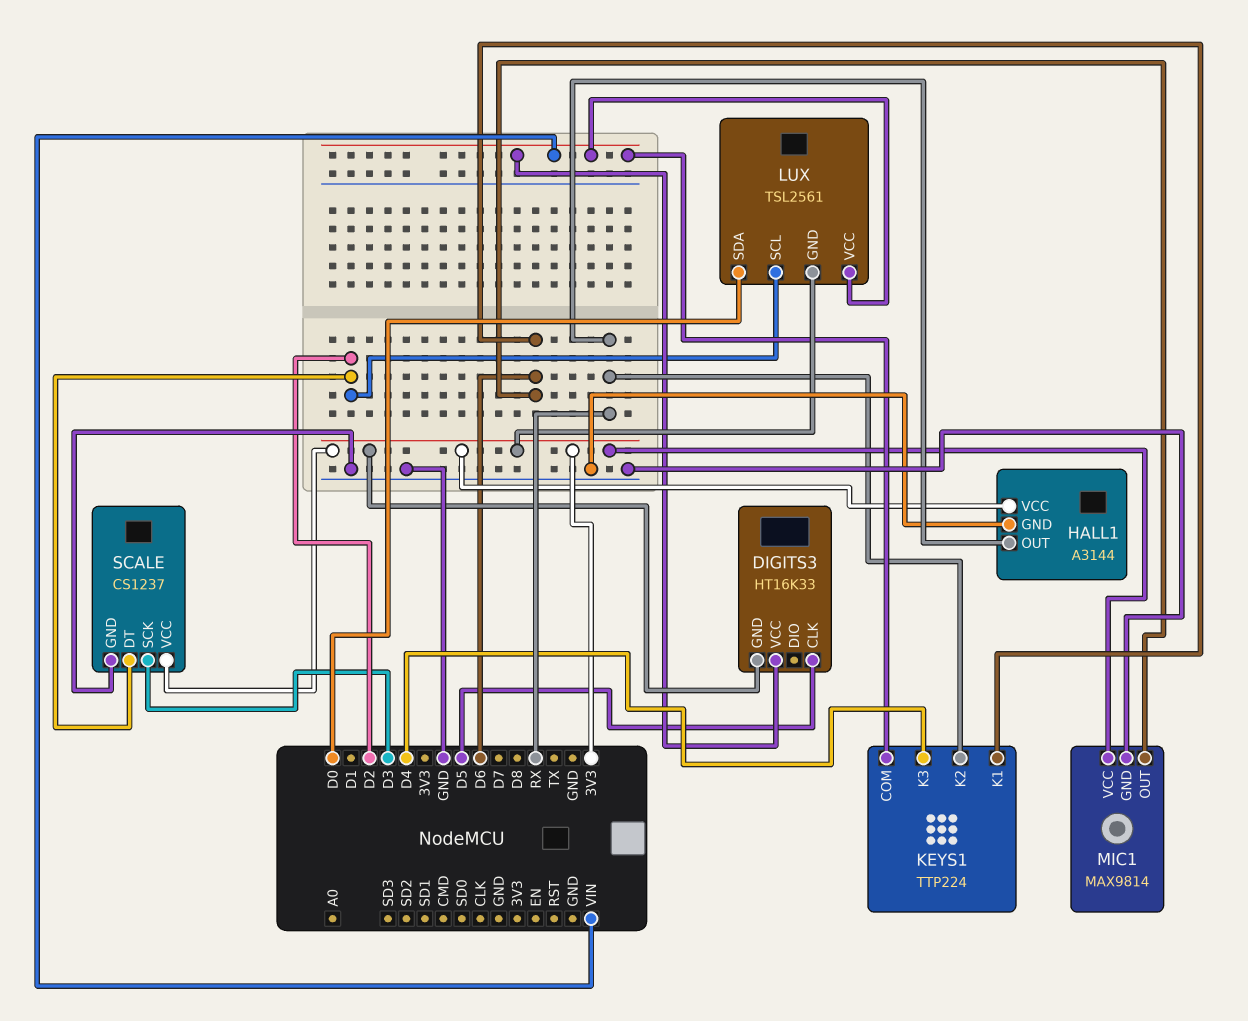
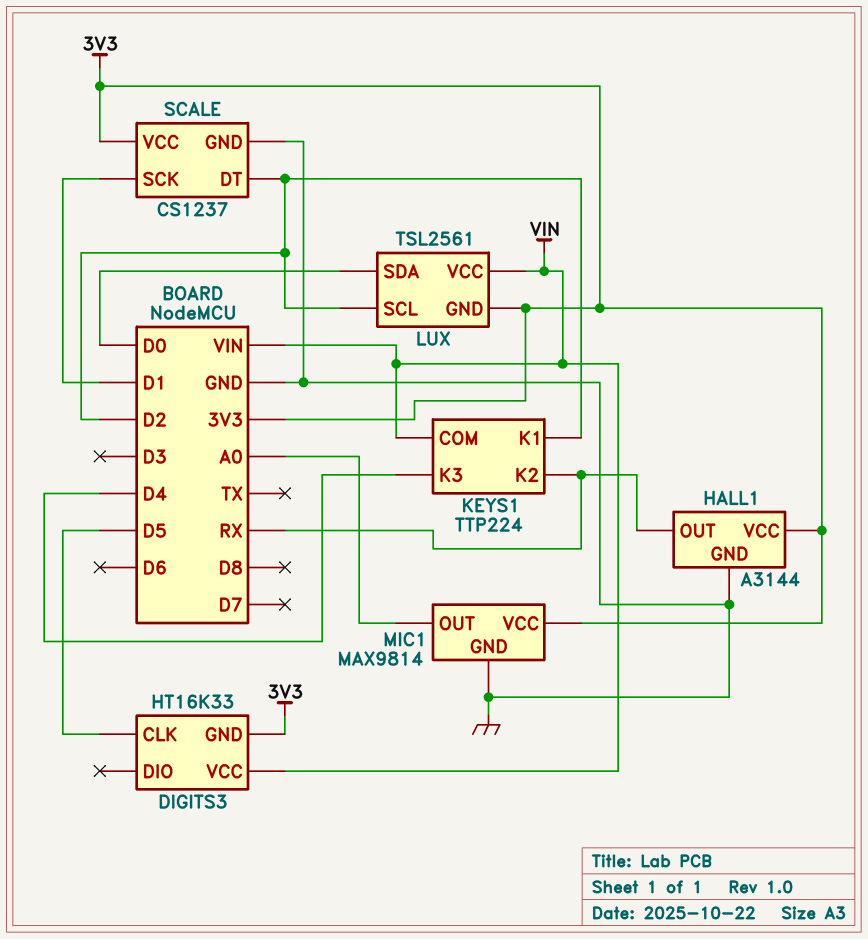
KEYS1 pin K1: D6 -> D2
MIC1 pin OUT: D6 -> A0
SCALE pin SCK: D3 -> D1

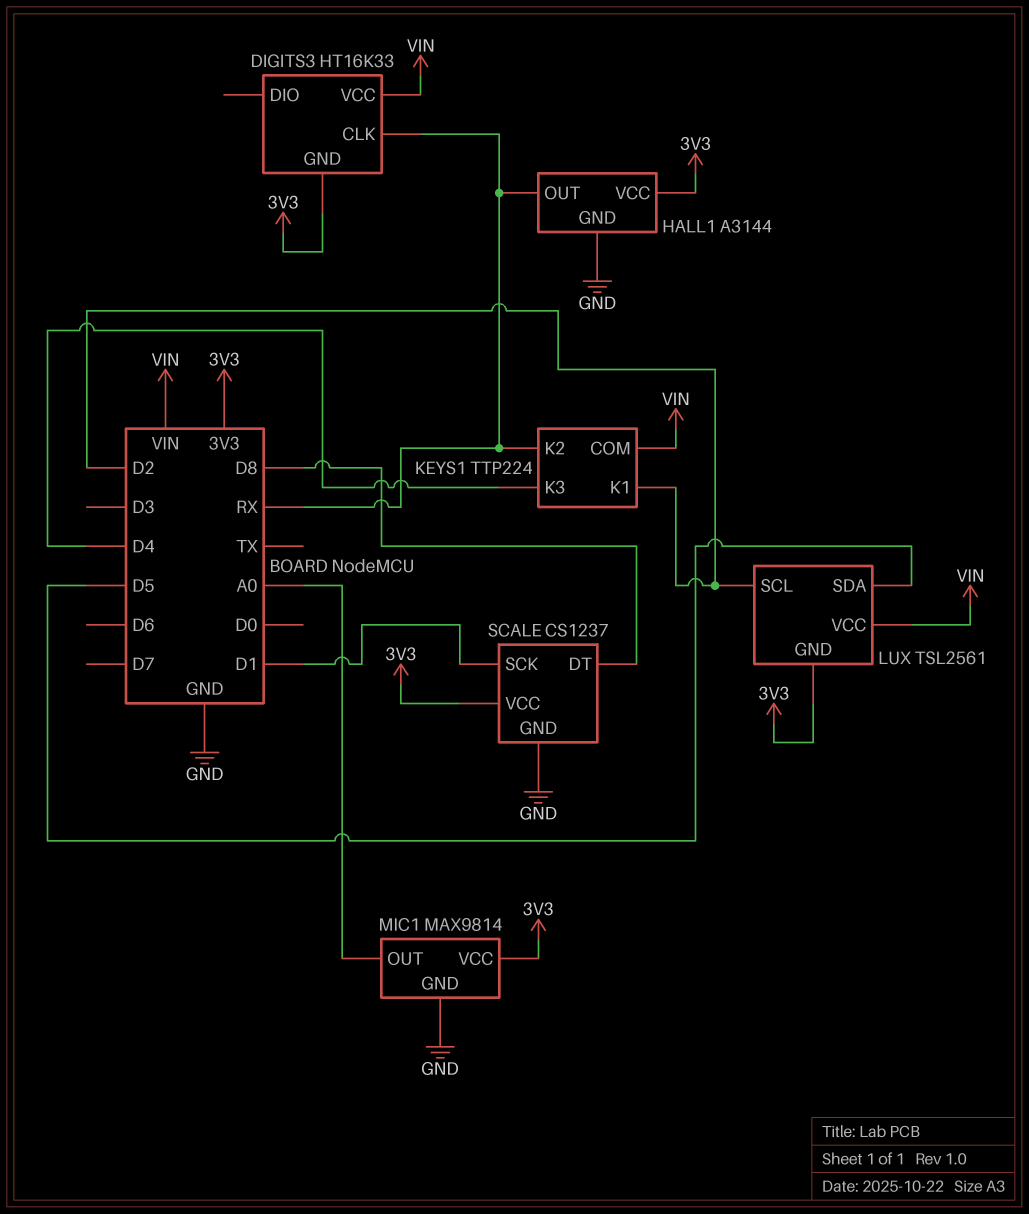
DIGITS3 pin CLK: D5 -> RX
LUX pin SDA: D0 -> D5
SCALE pin DT: D2 -> D8

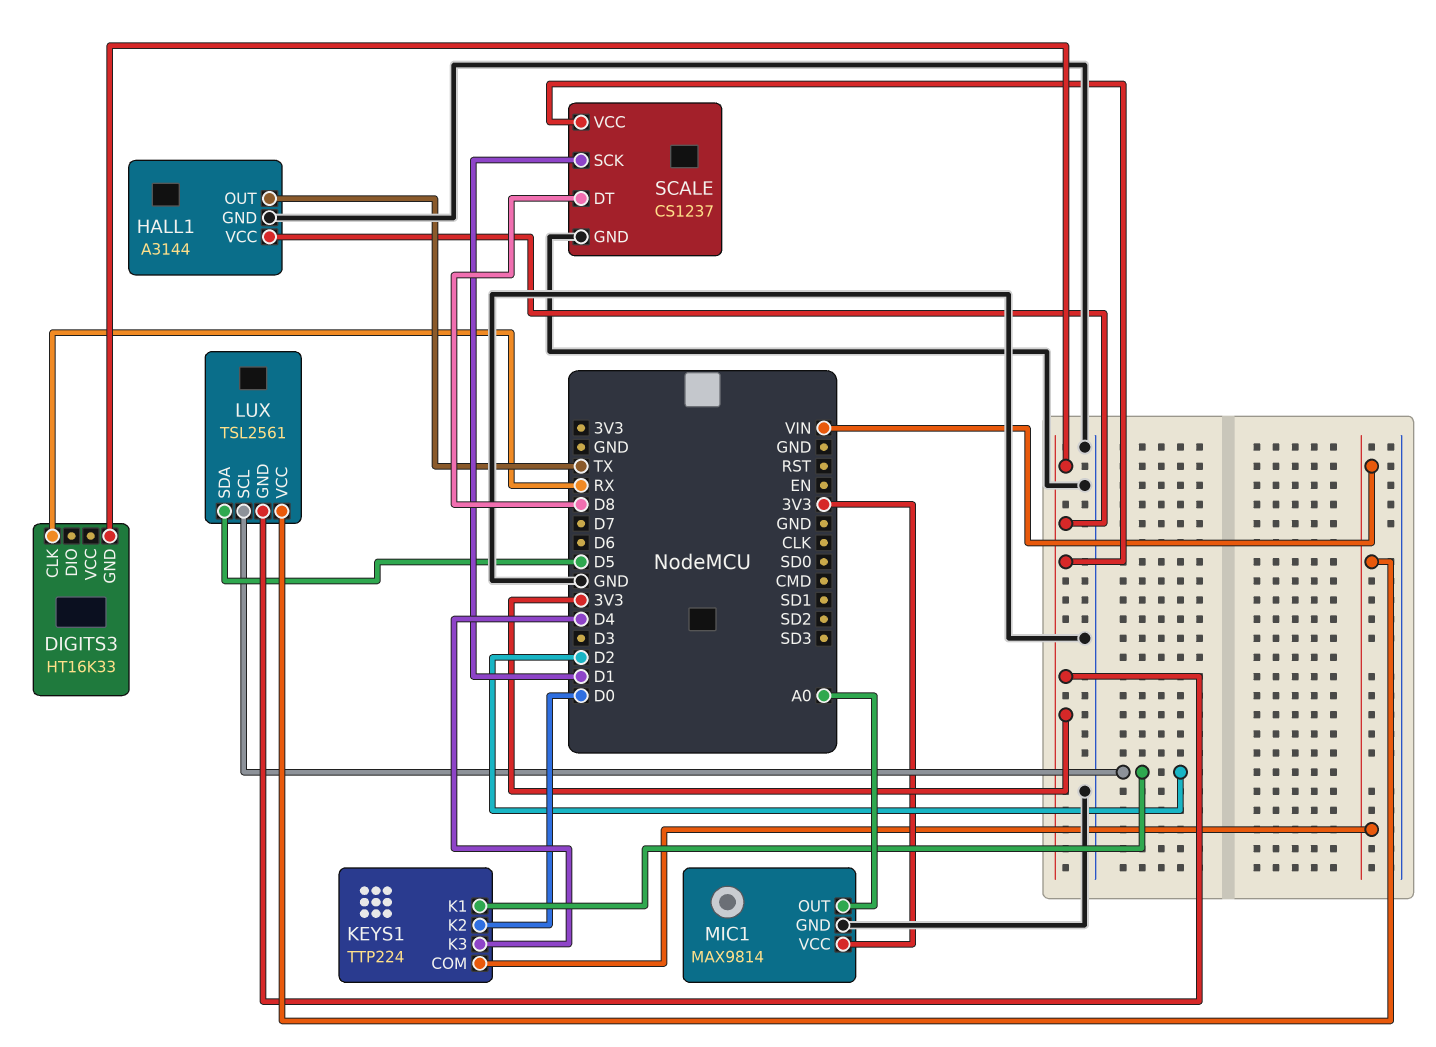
DIGITS3 pin VCC: VIN -> none
HALL1 pin OUT: RX -> TX
KEYS1 pin K2: RX -> D0

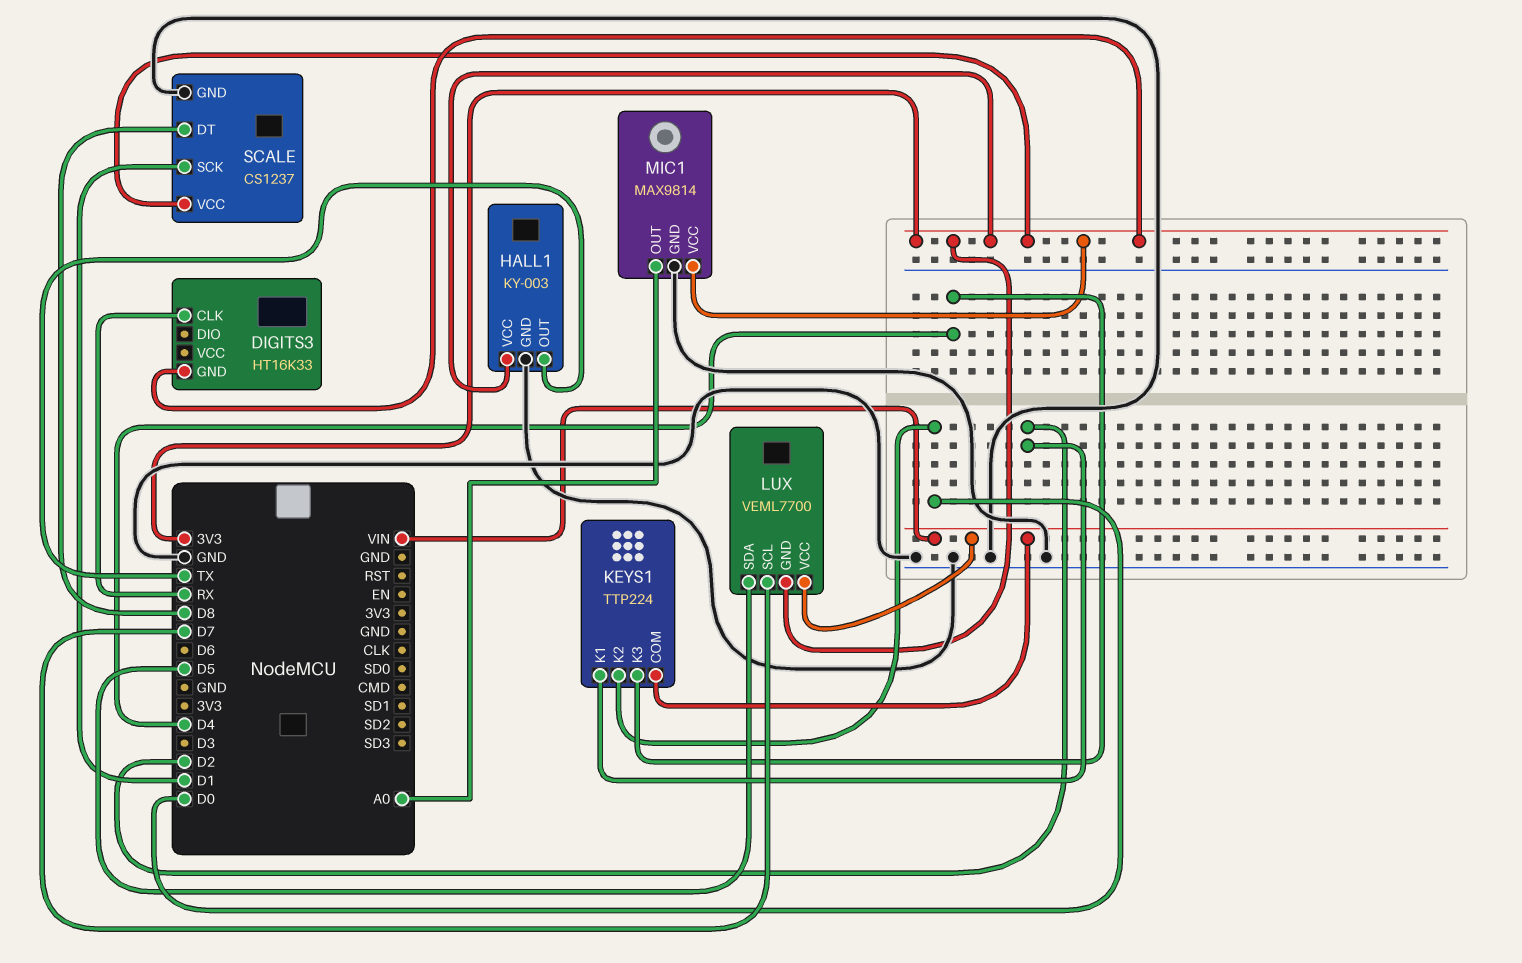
HALL1: A3144 -> KY-003
LUX: TSL2561 -> VEML7700
LUX pin SCL: D2 -> D7

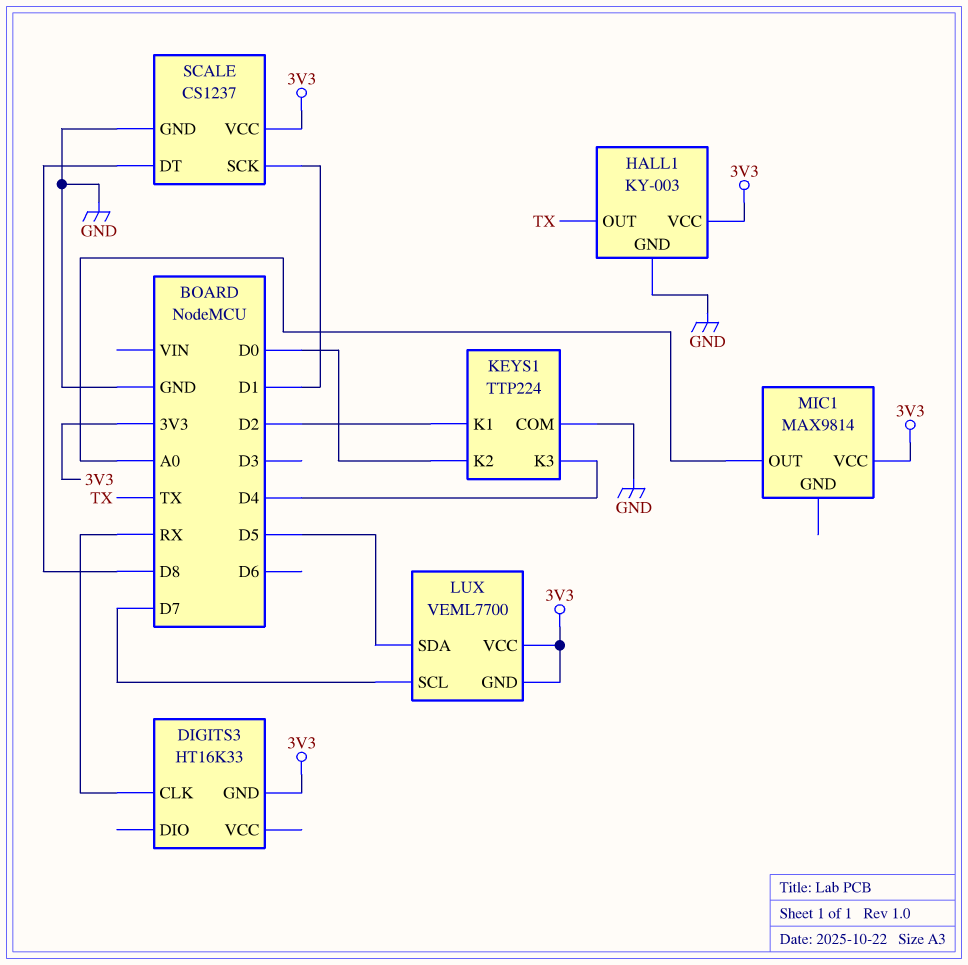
KEYS1 pin COM: VIN -> GND
LUX pin VCC: VIN -> 3V3
MIC1 pin GND: GND -> none

